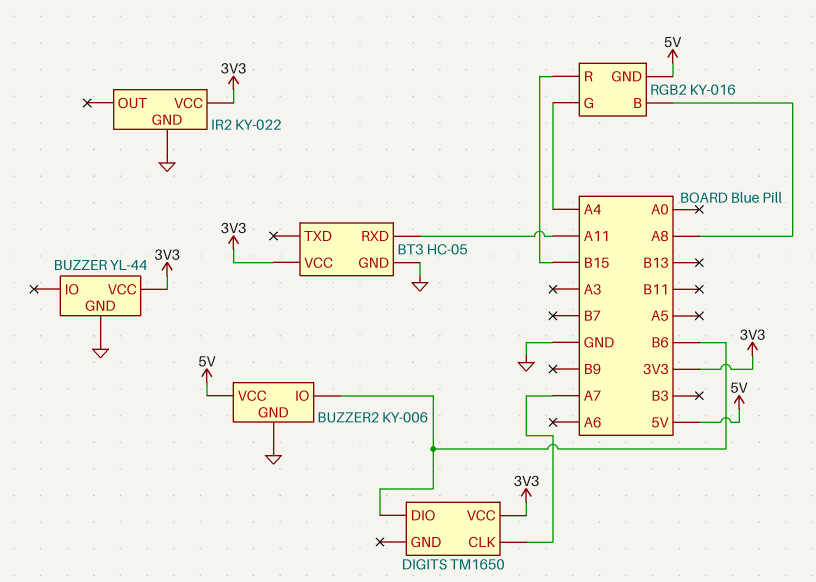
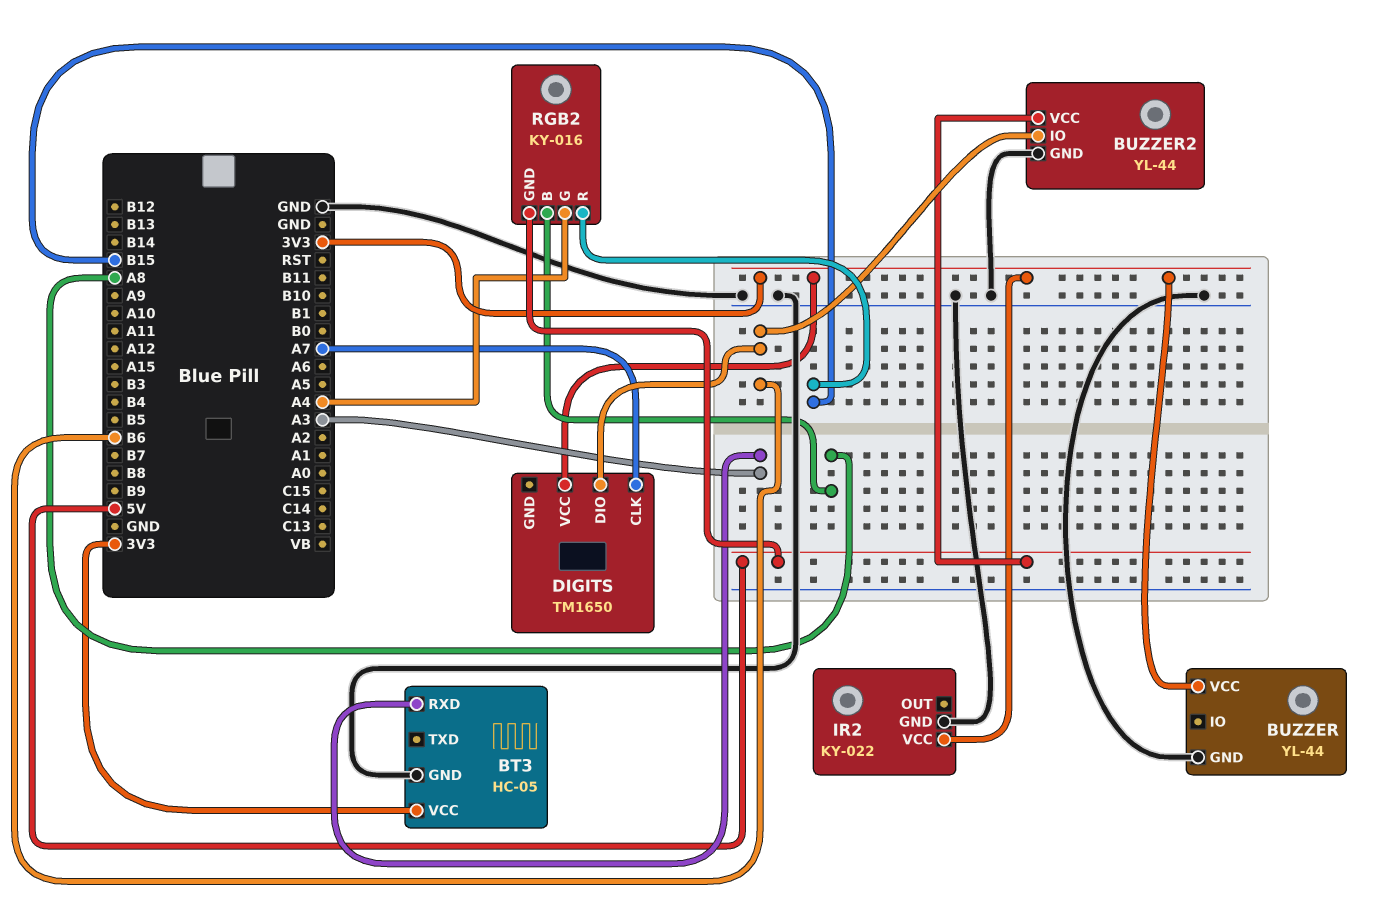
BT3 pin RXD: A11 -> A3
BUZZER2: KY-006 -> YL-44

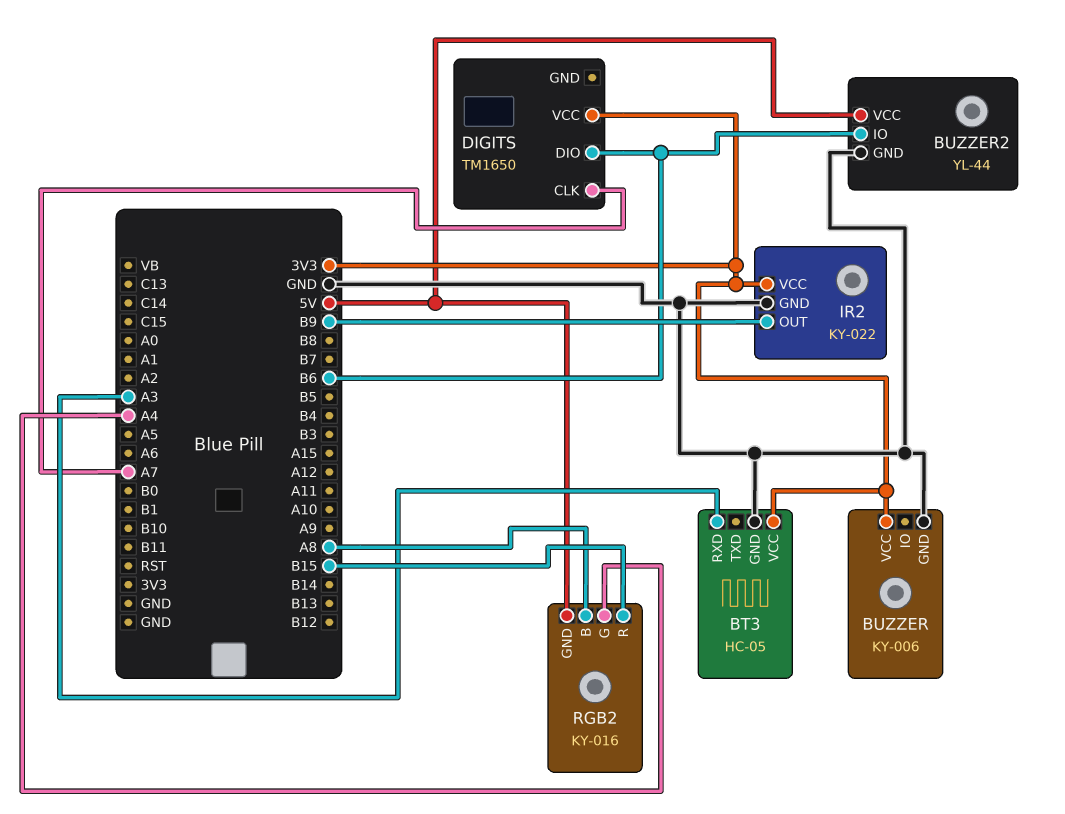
BUZZER: YL-44 -> KY-006
IR2 pin OUT: none -> B9

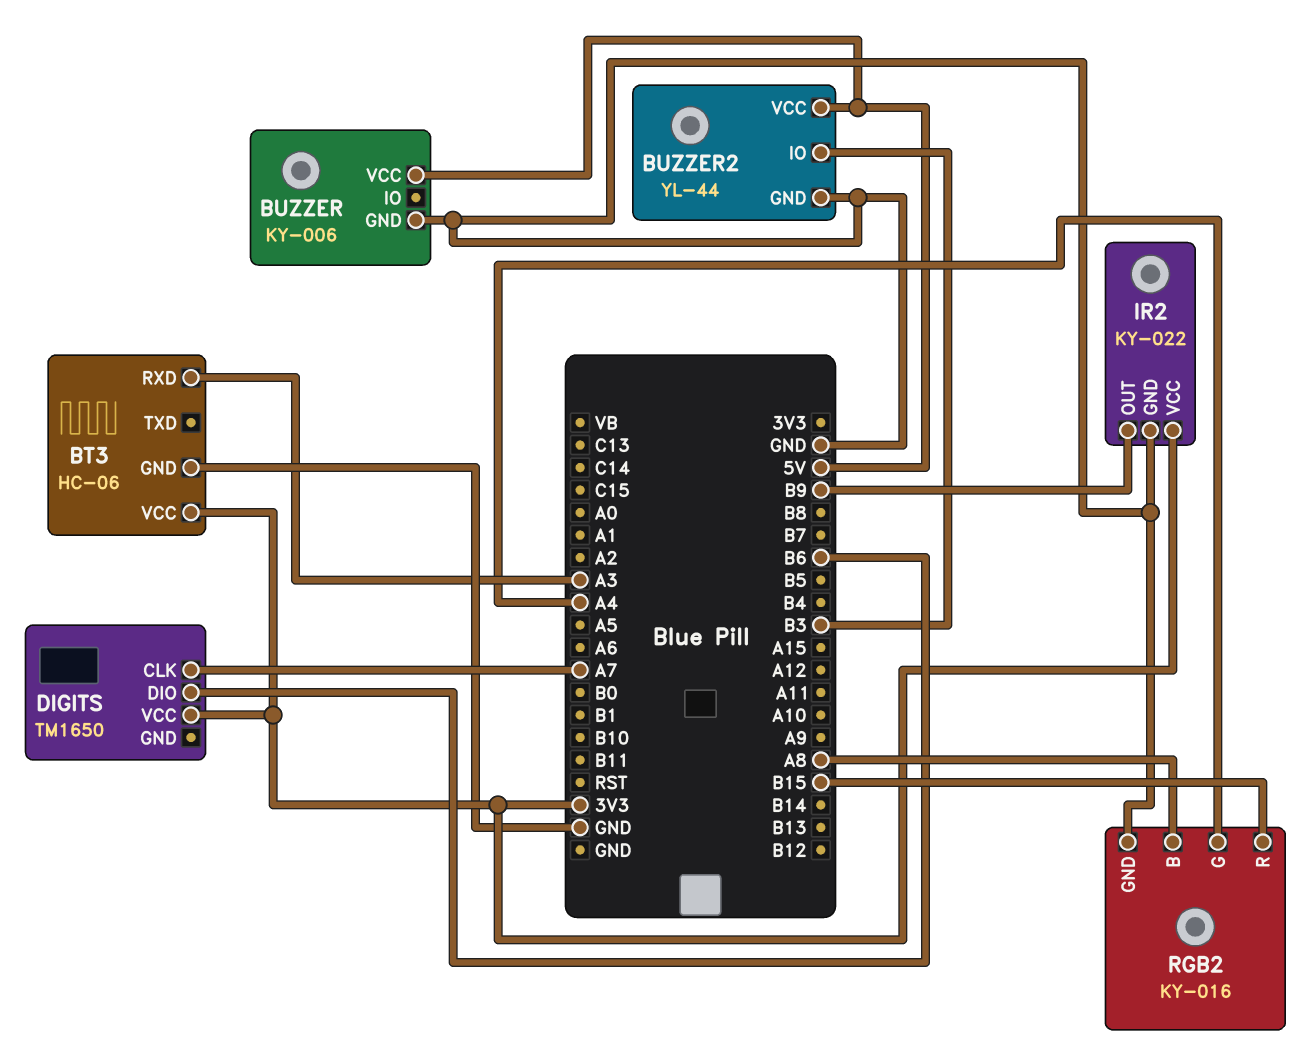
BT3: HC-05 -> HC-06
BUZZER pin VCC: 3V3 -> 5V
BUZZER2 pin IO: B6 -> B3
RGB2 pin GND: 5V -> GND

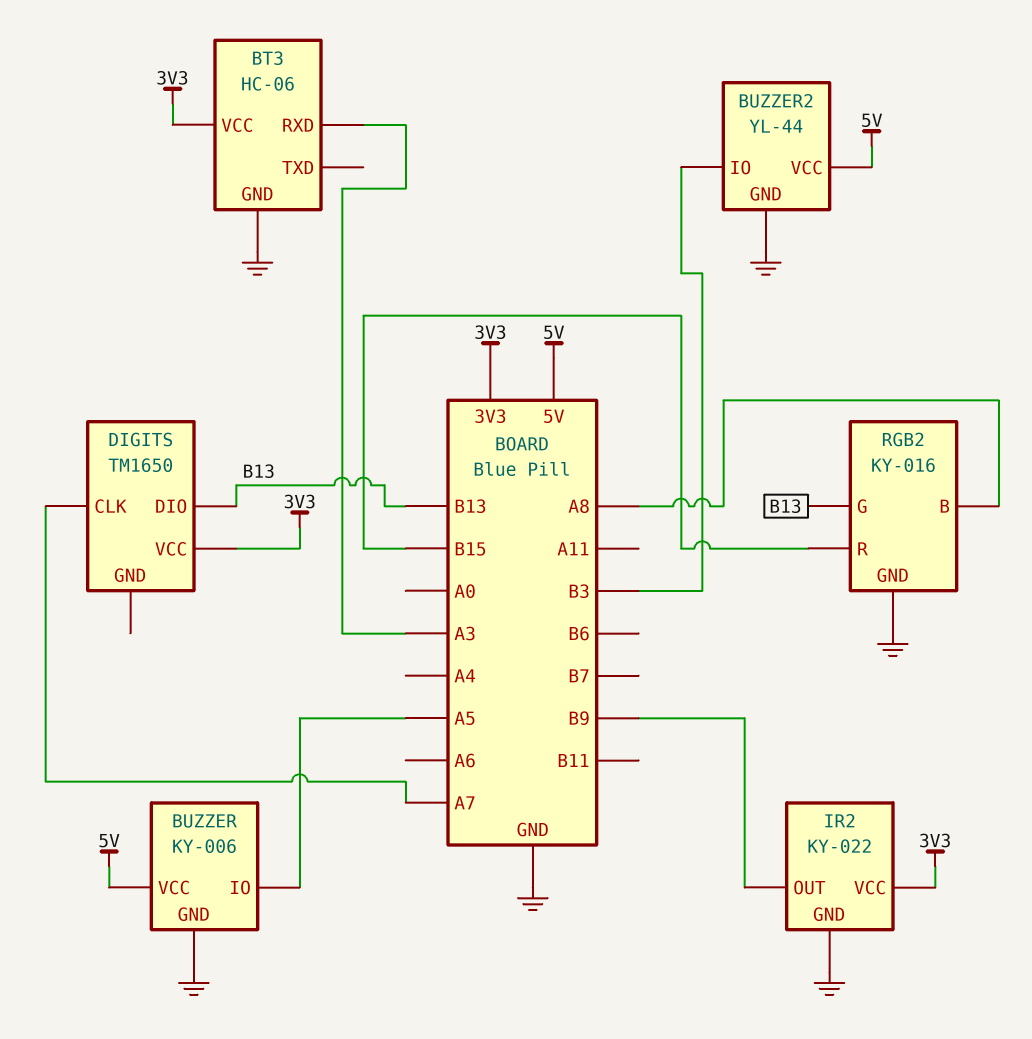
BUZZER pin IO: none -> A5
DIGITS pin DIO: B6 -> B13
RGB2 pin G: A4 -> B13

